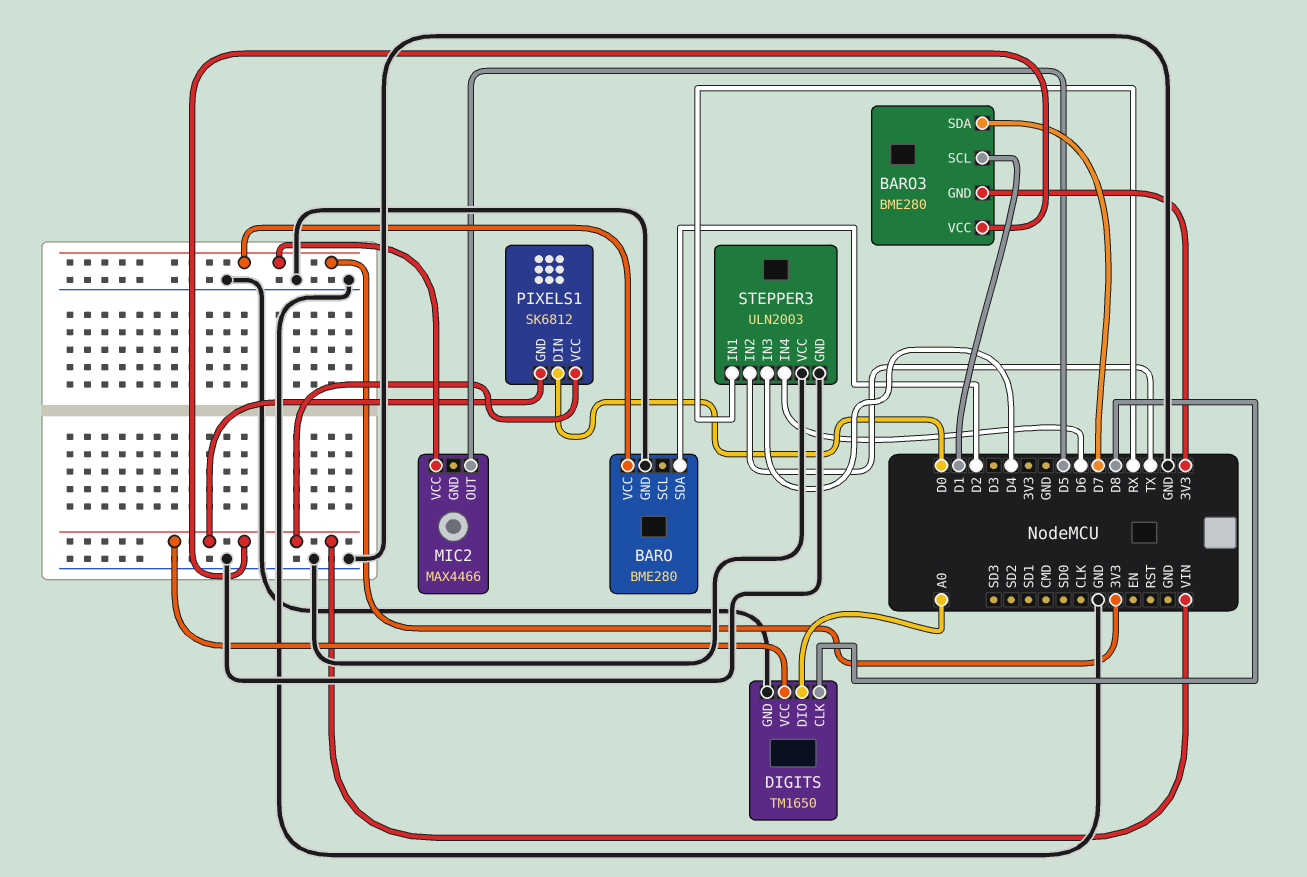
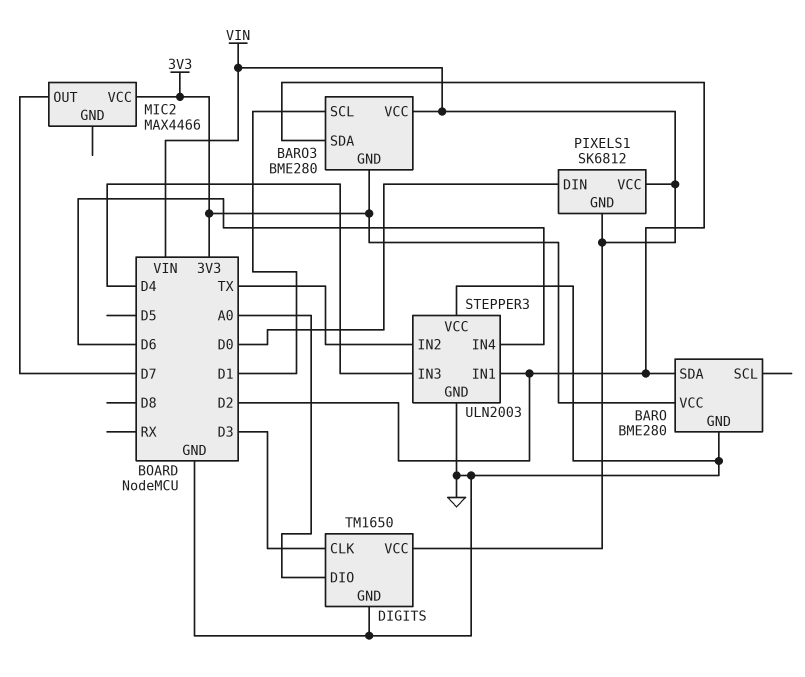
BARO3 pin SDA: D7 -> D2
DIGITS pin CLK: D8 -> D3
MIC2 pin OUT: D5 -> D7
STEPPER3 pin IN1: RX -> D2

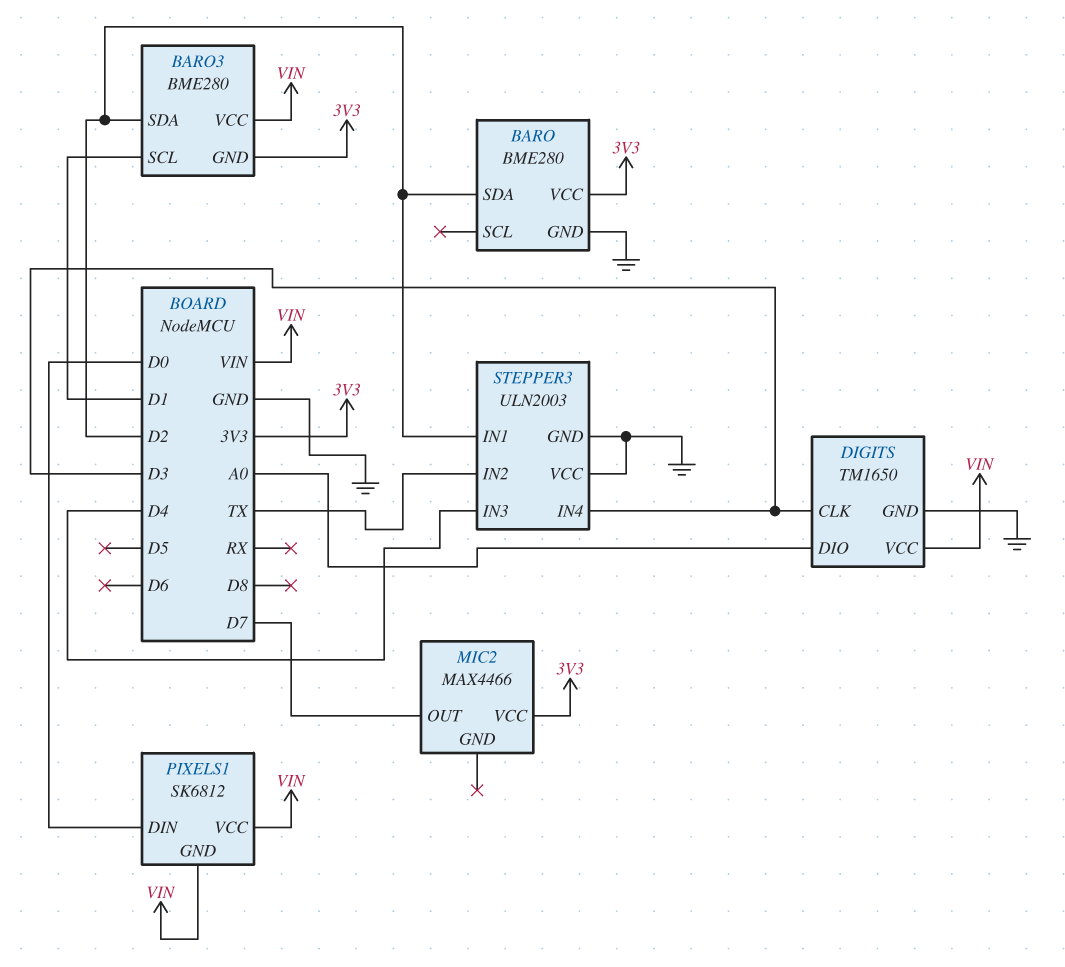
STEPPER3 pin IN4: D6 -> D3

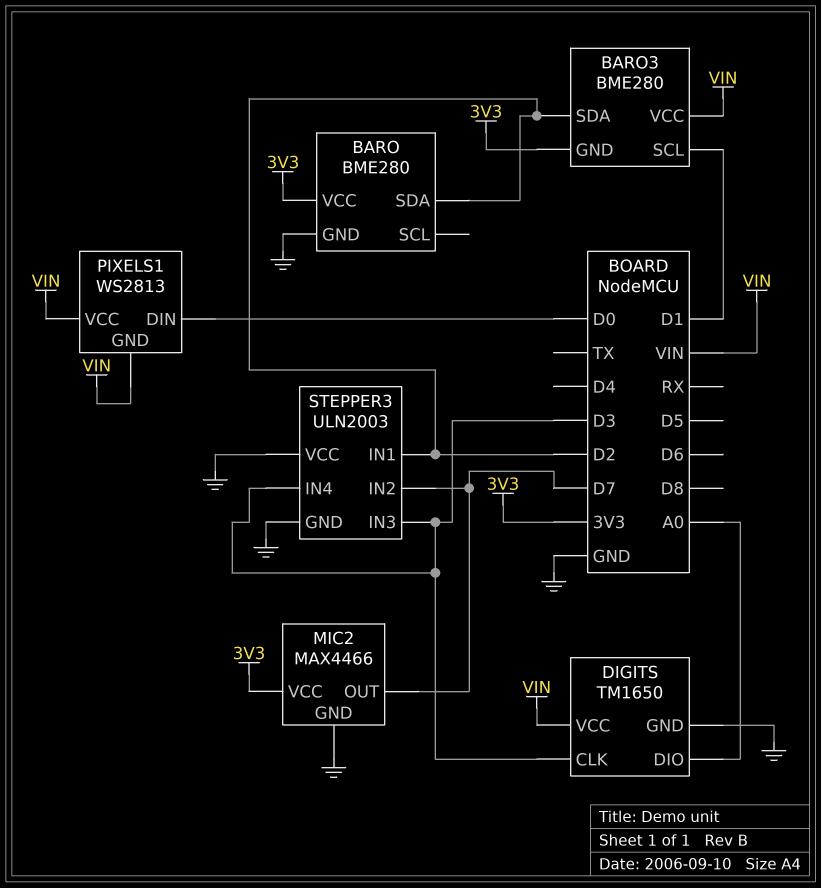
MIC2 pin GND: none -> GND
PIXELS1: SK6812 -> WS2813
STEPPER3 pin IN2: TX -> D7
STEPPER3 pin IN3: D4 -> D3

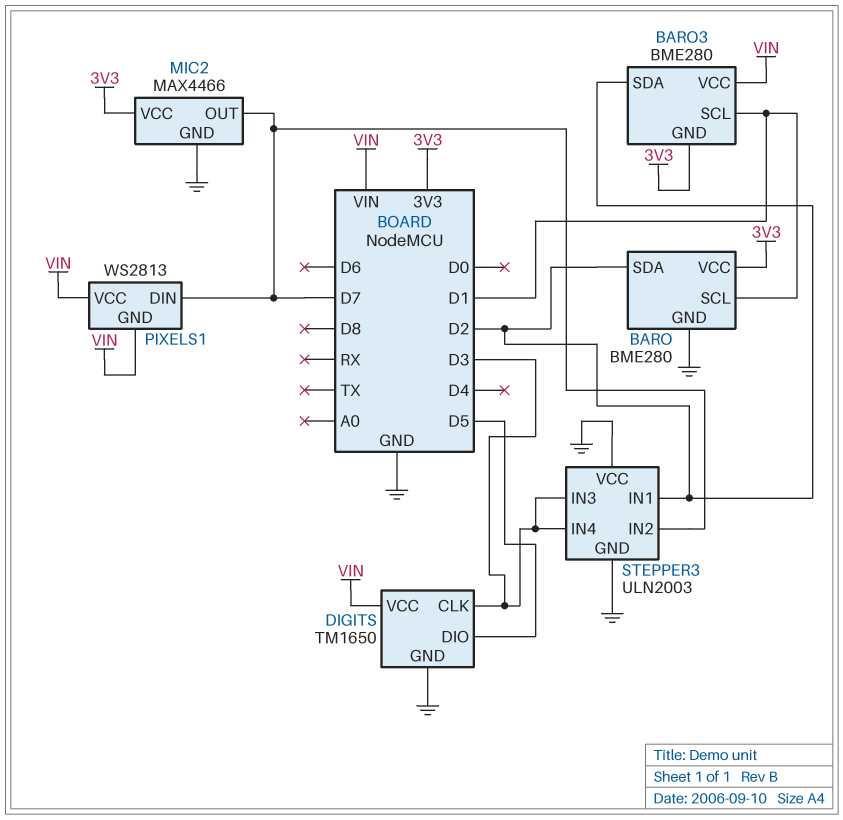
BARO pin SCL: none -> D1
DIGITS pin DIO: A0 -> D5
PIXELS1 pin DIN: D0 -> D7

